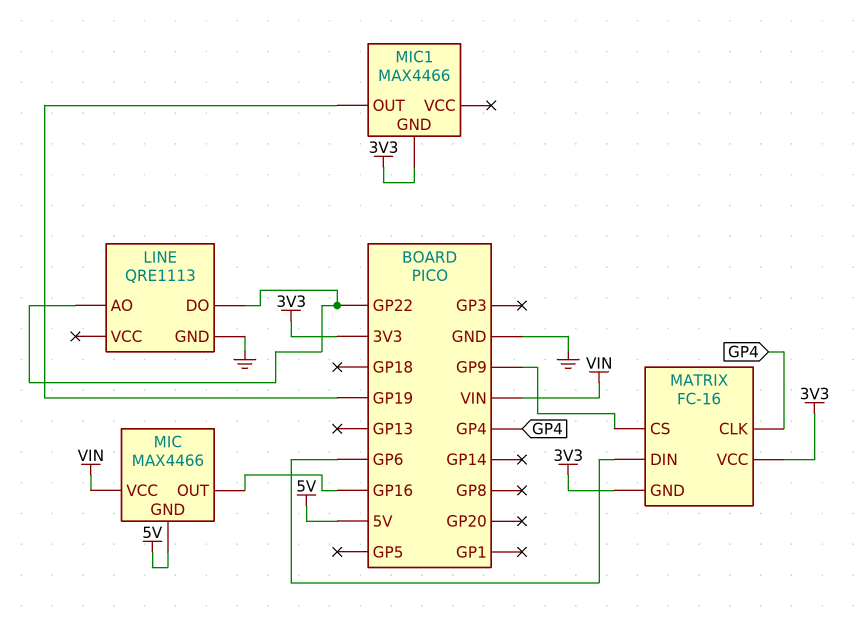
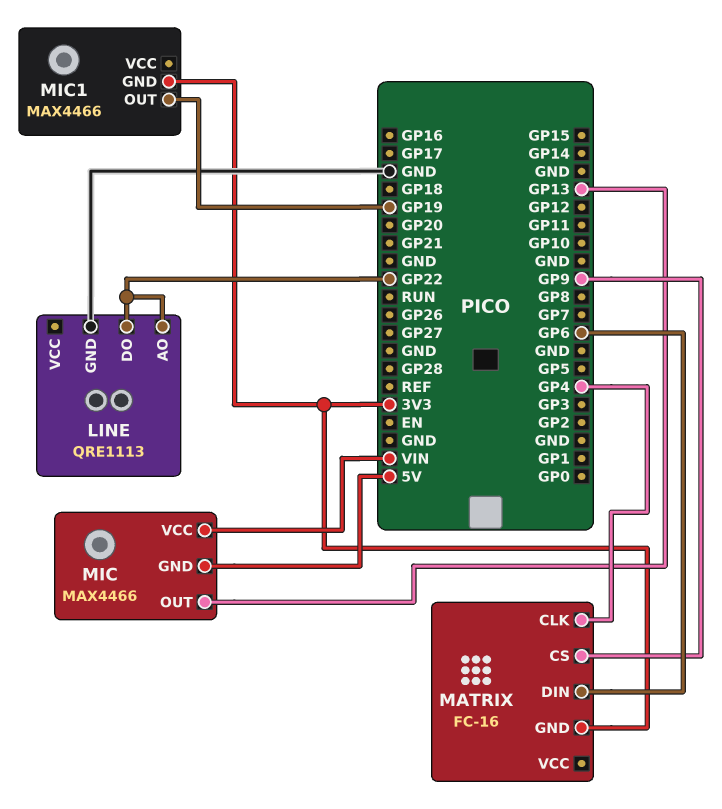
MATRIX pin VCC: 3V3 -> none
MIC pin OUT: GP16 -> GP13

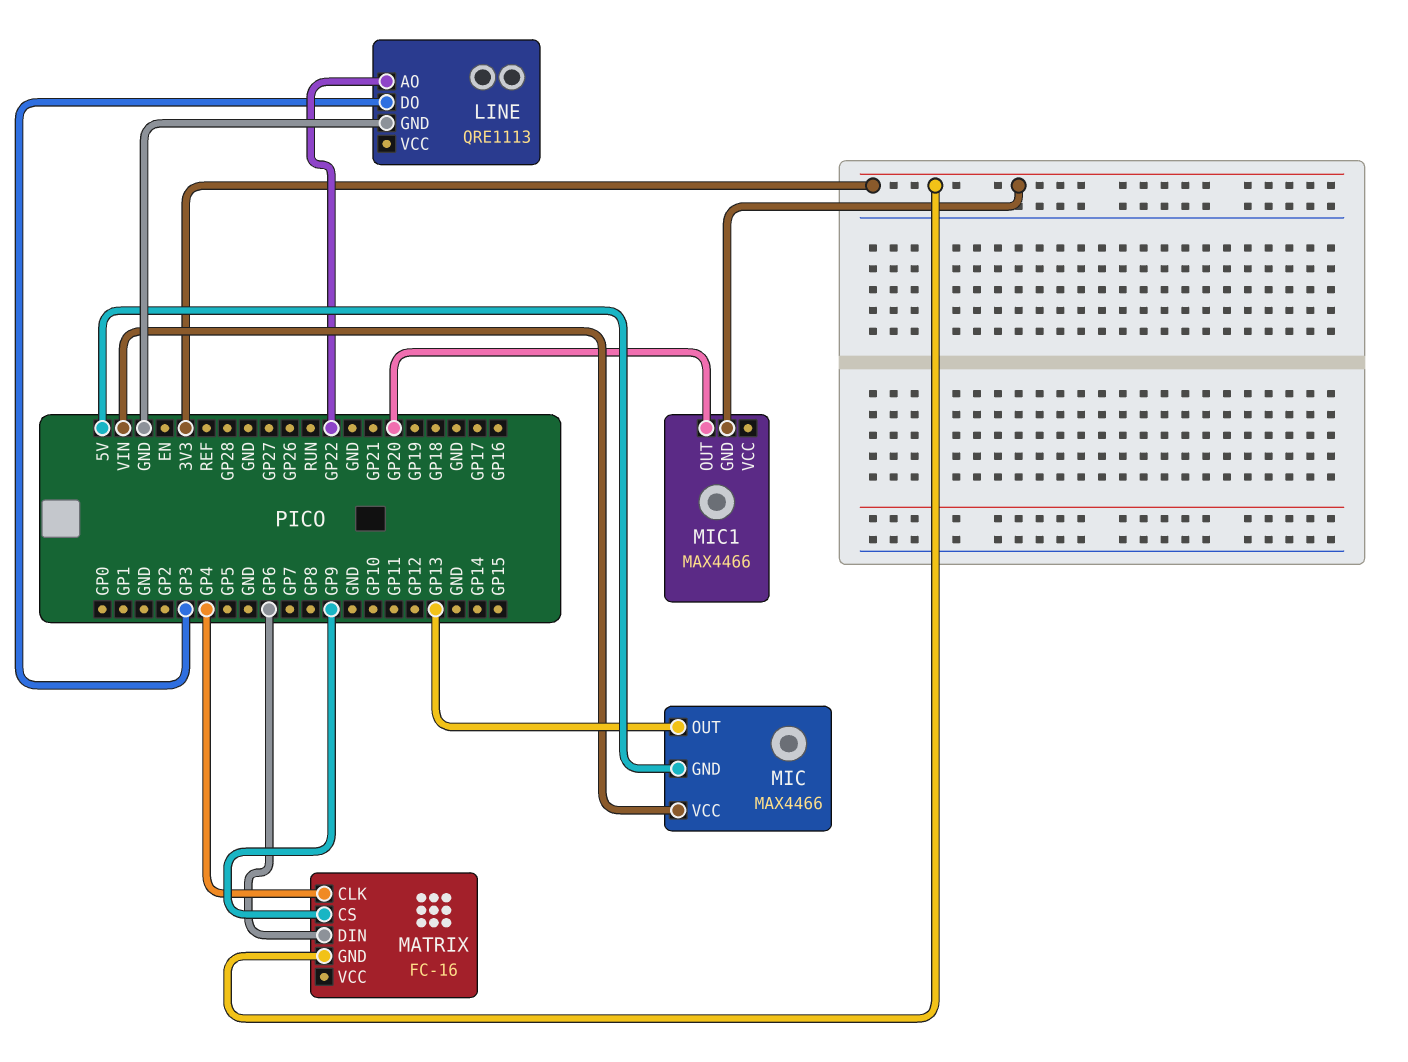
LINE pin DO: GP22 -> GP3
MIC1 pin OUT: GP19 -> GP20

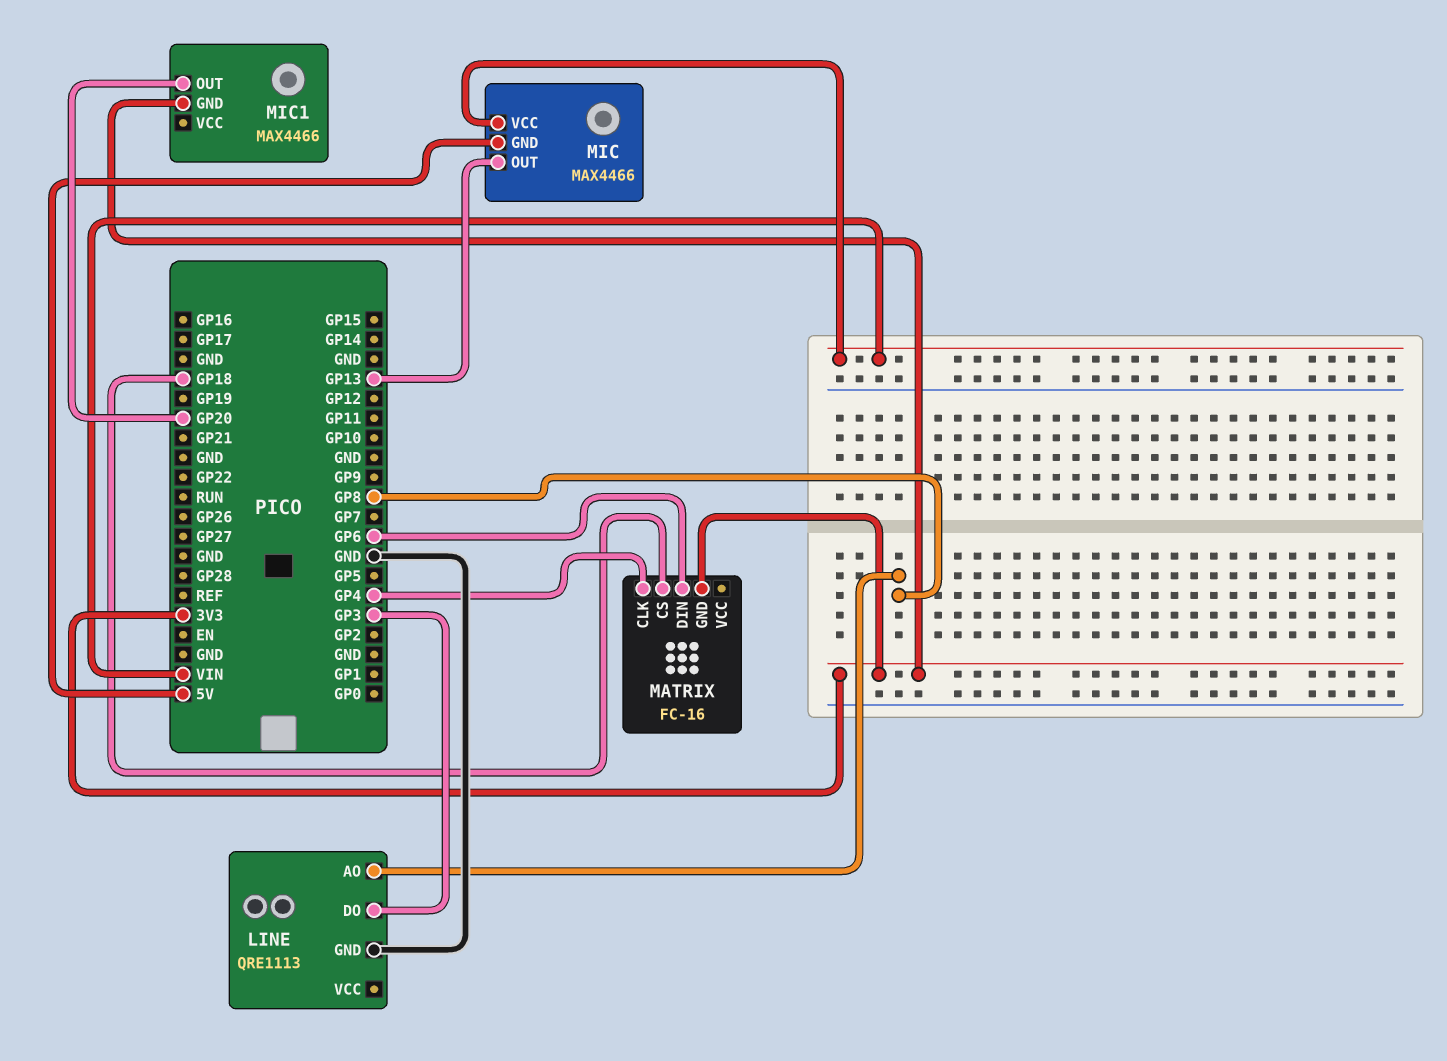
LINE pin AO: GP22 -> GP8
MATRIX pin CS: GP9 -> GP18

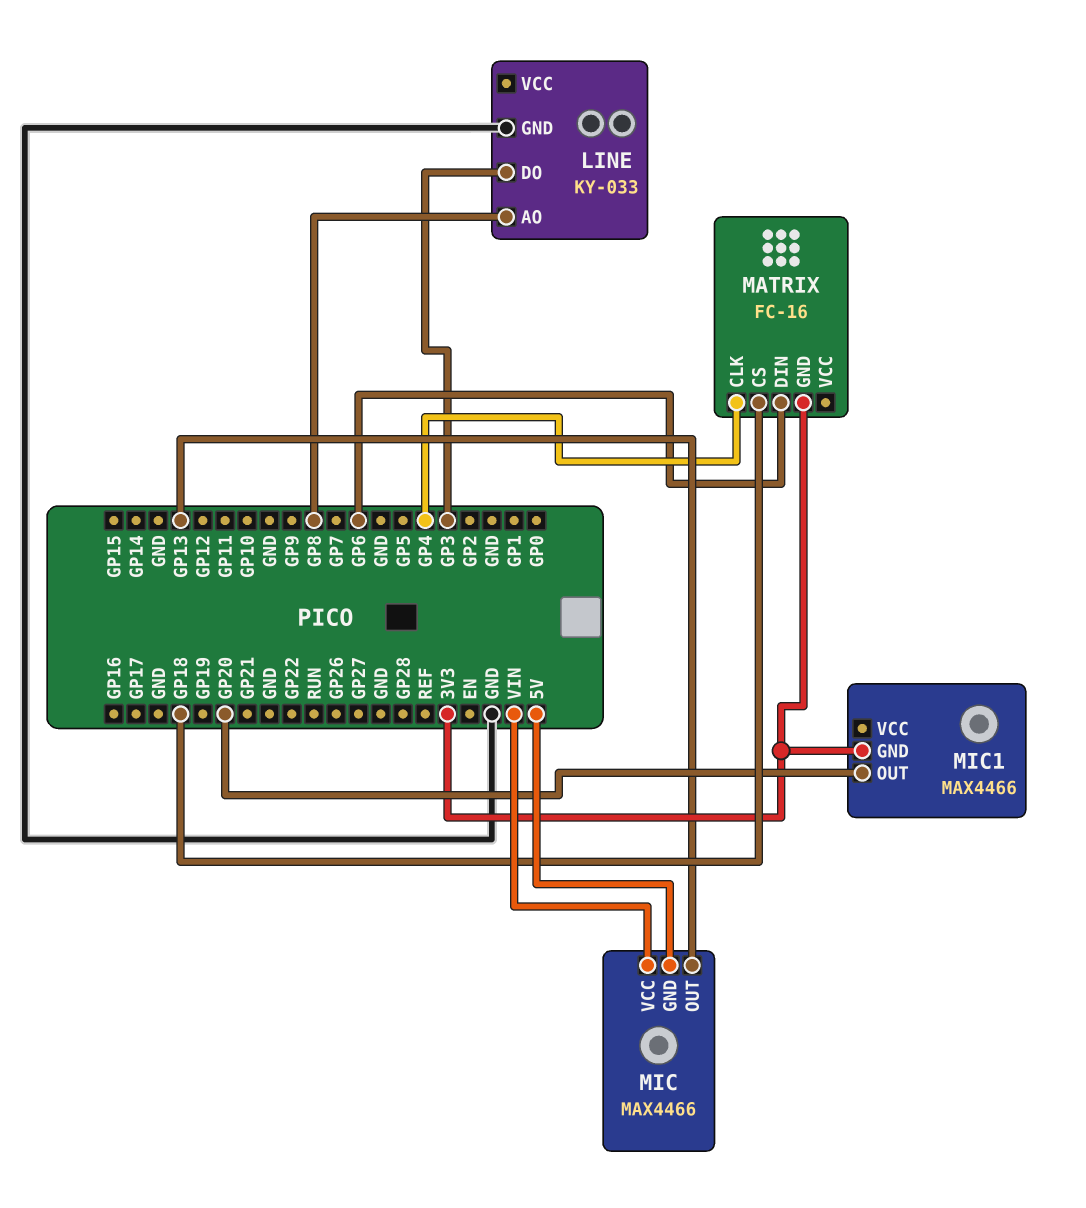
LINE: QRE1113 -> KY-033

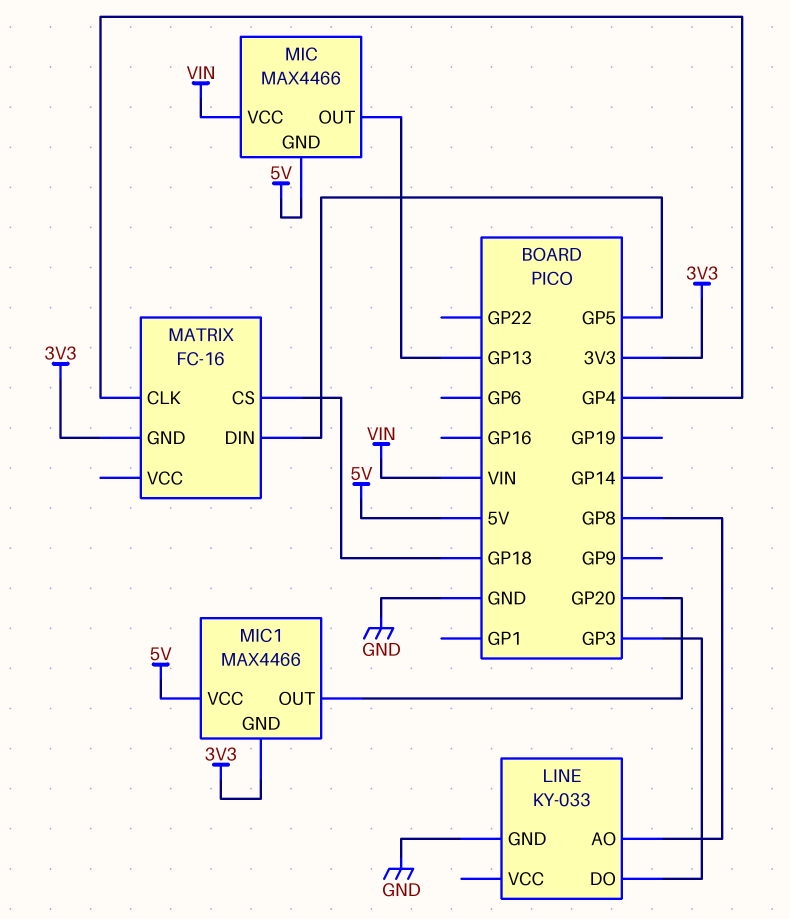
MATRIX pin DIN: GP6 -> GP5
MIC1 pin VCC: none -> 5V

